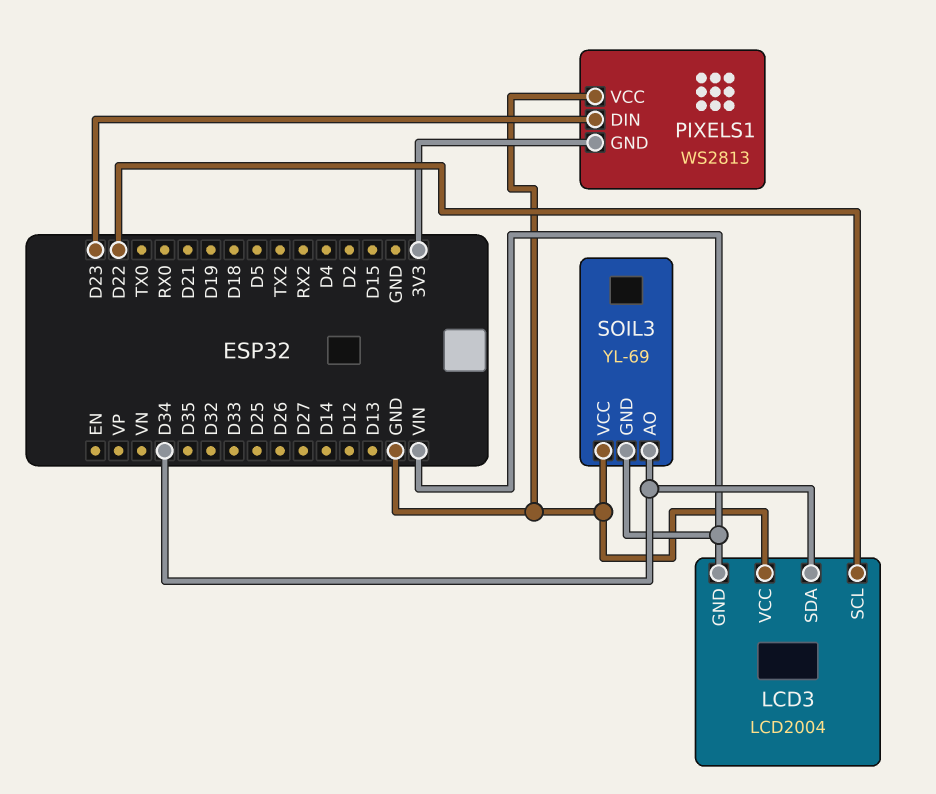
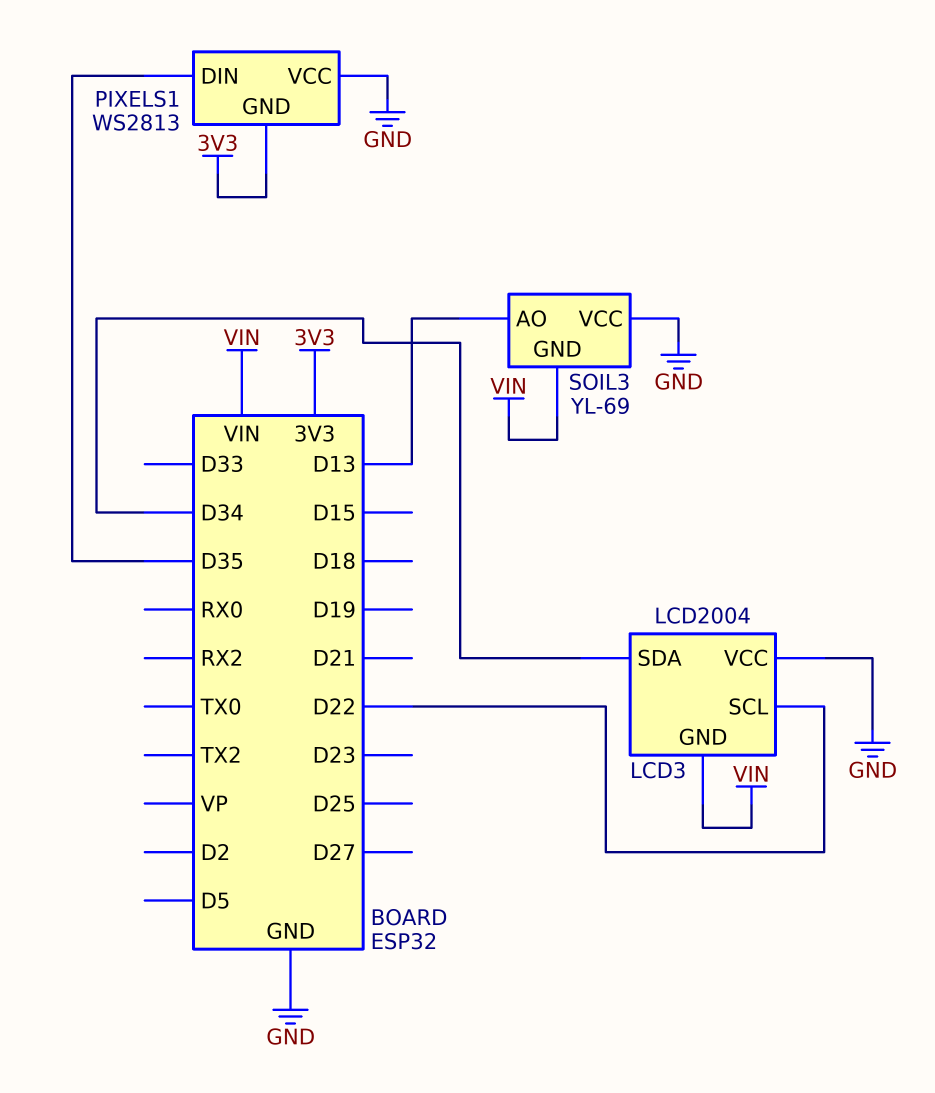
PIXELS1 pin DIN: D23 -> D35
SOIL3 pin AO: D34 -> D13

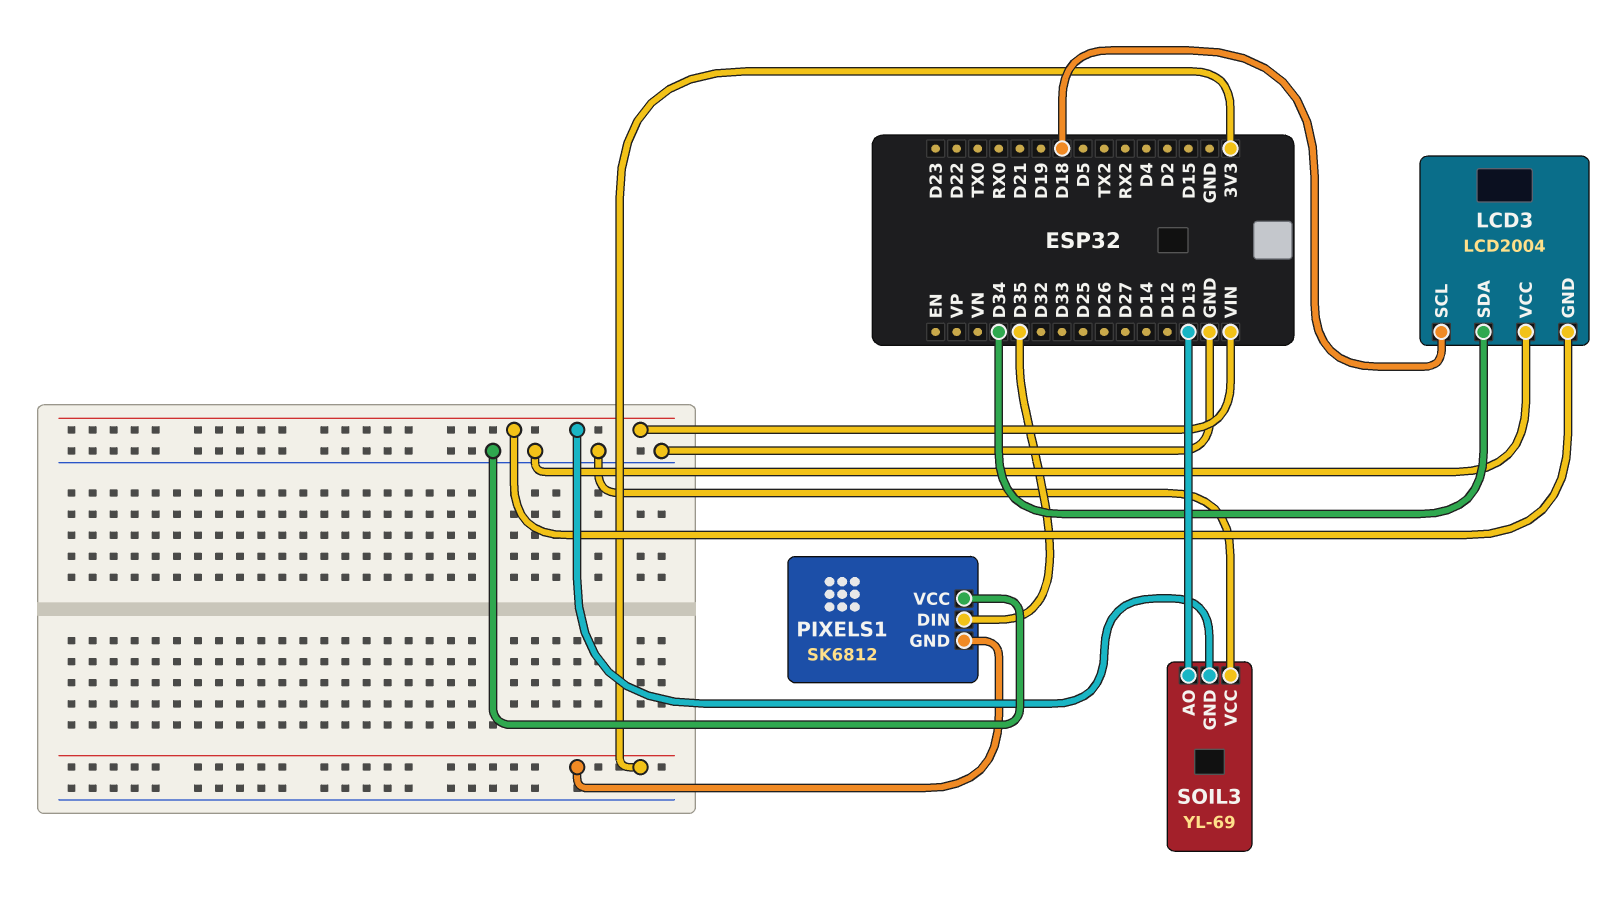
LCD3 pin SCL: D22 -> D18
PIXELS1: WS2813 -> SK6812

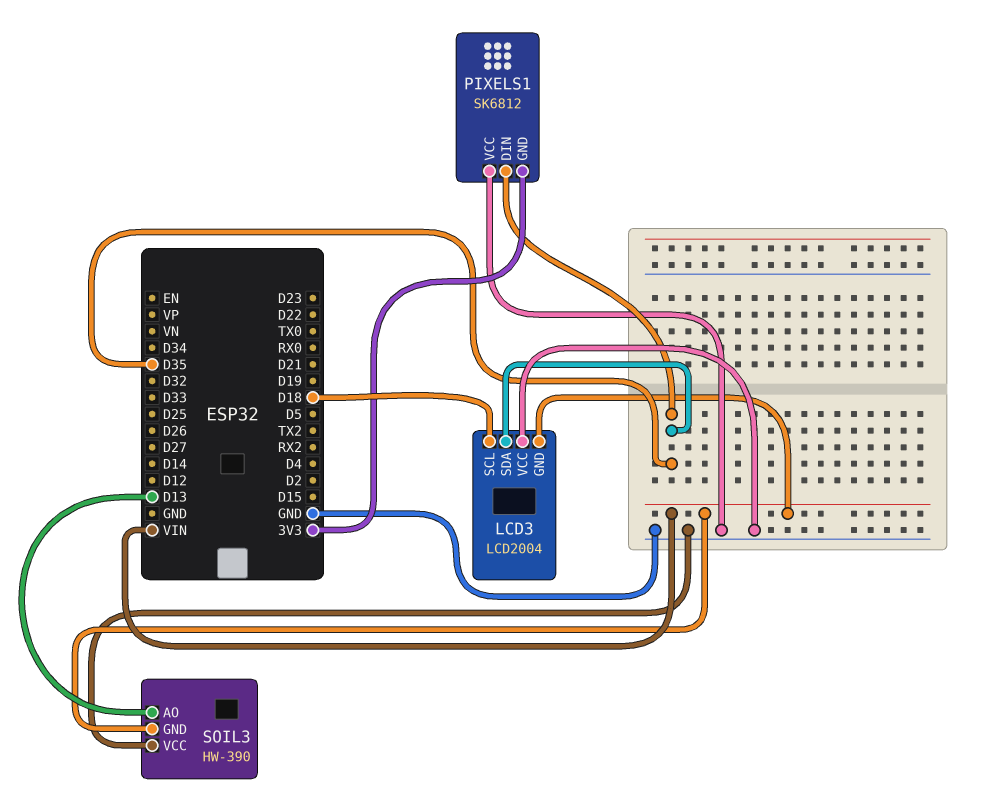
LCD3 pin SDA: D34 -> D35
SOIL3: YL-69 -> HW-390

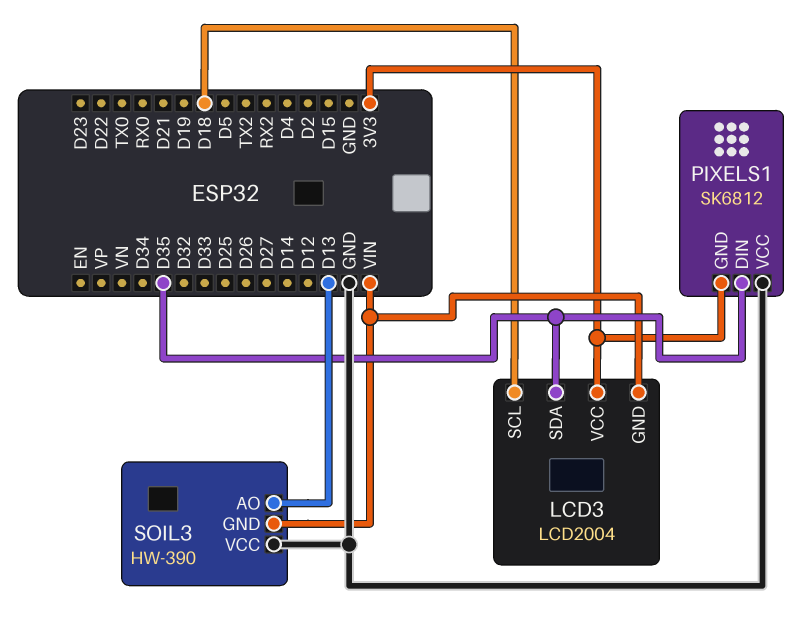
LCD3 pin VCC: GND -> 3V3

